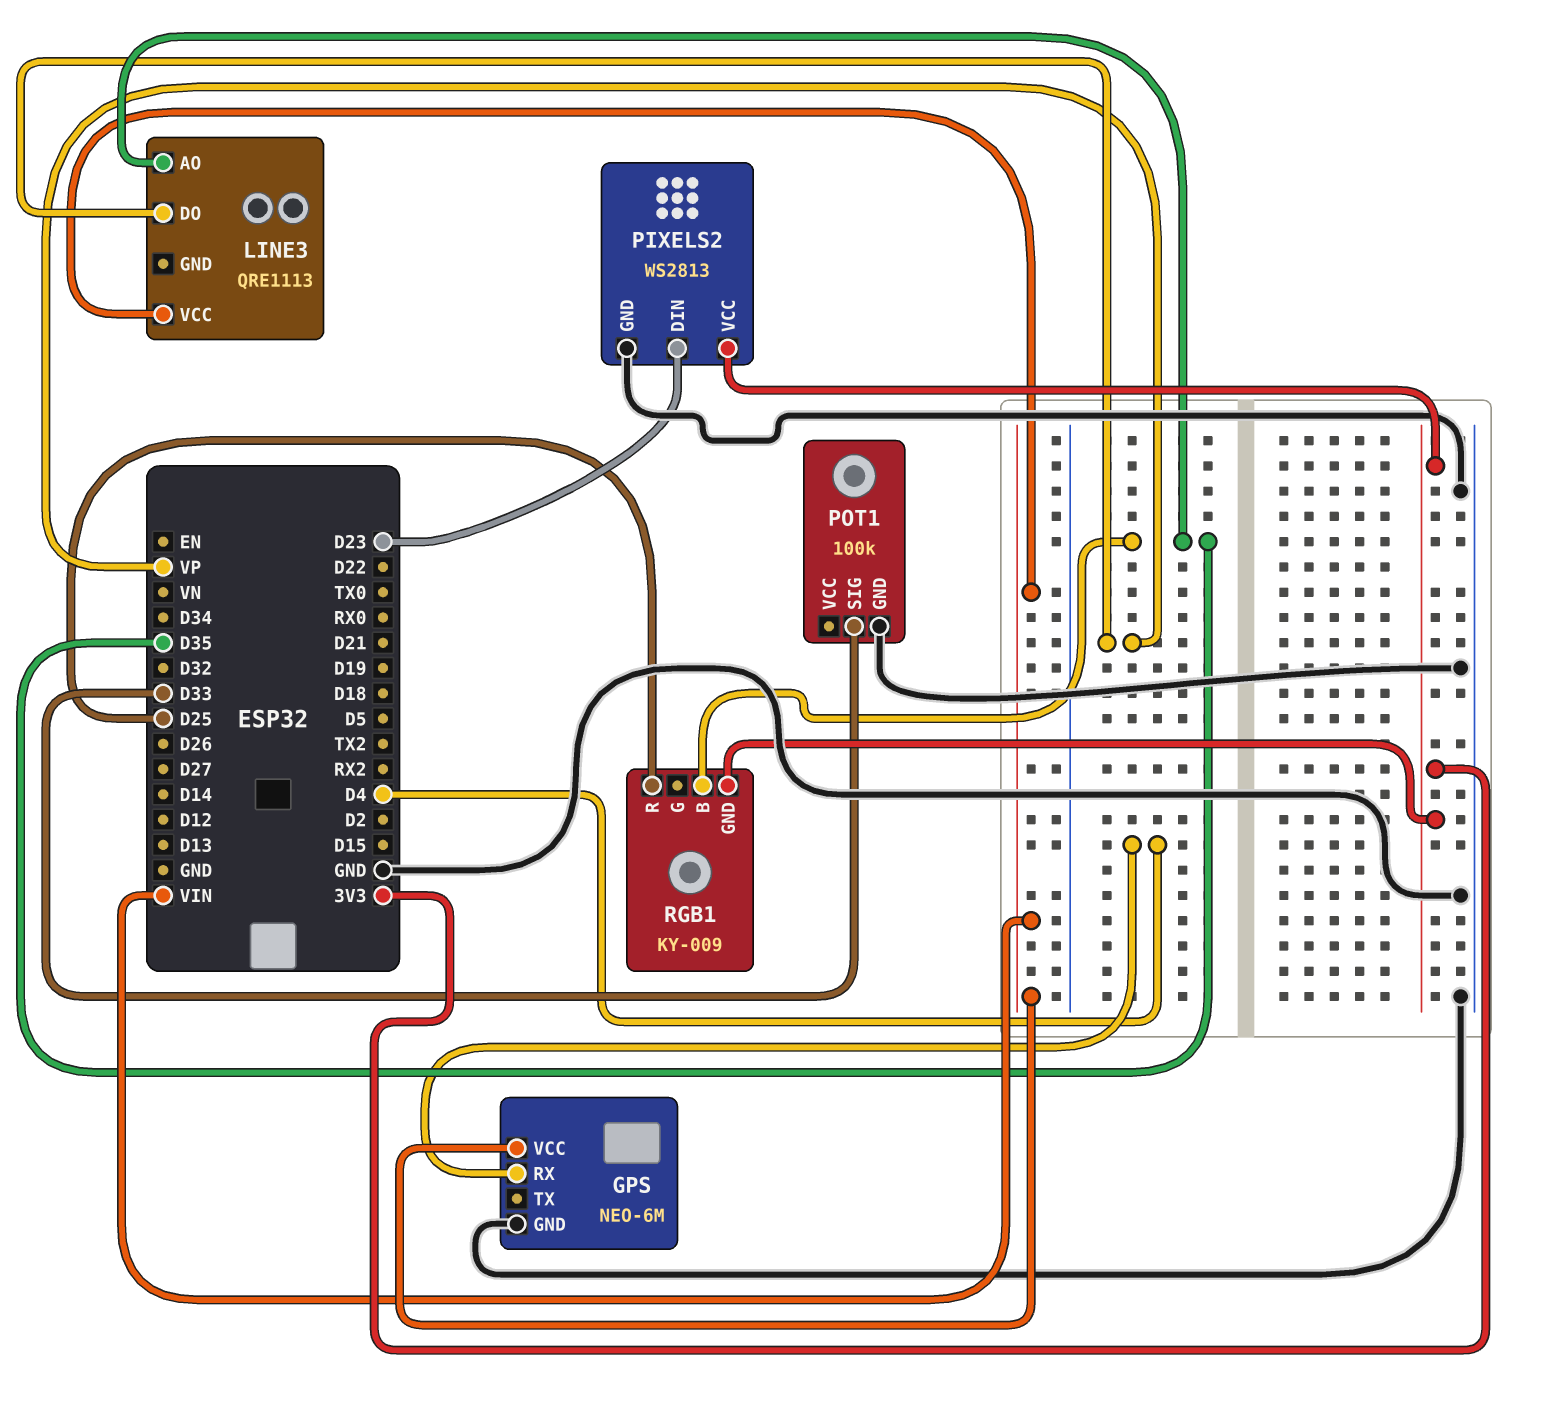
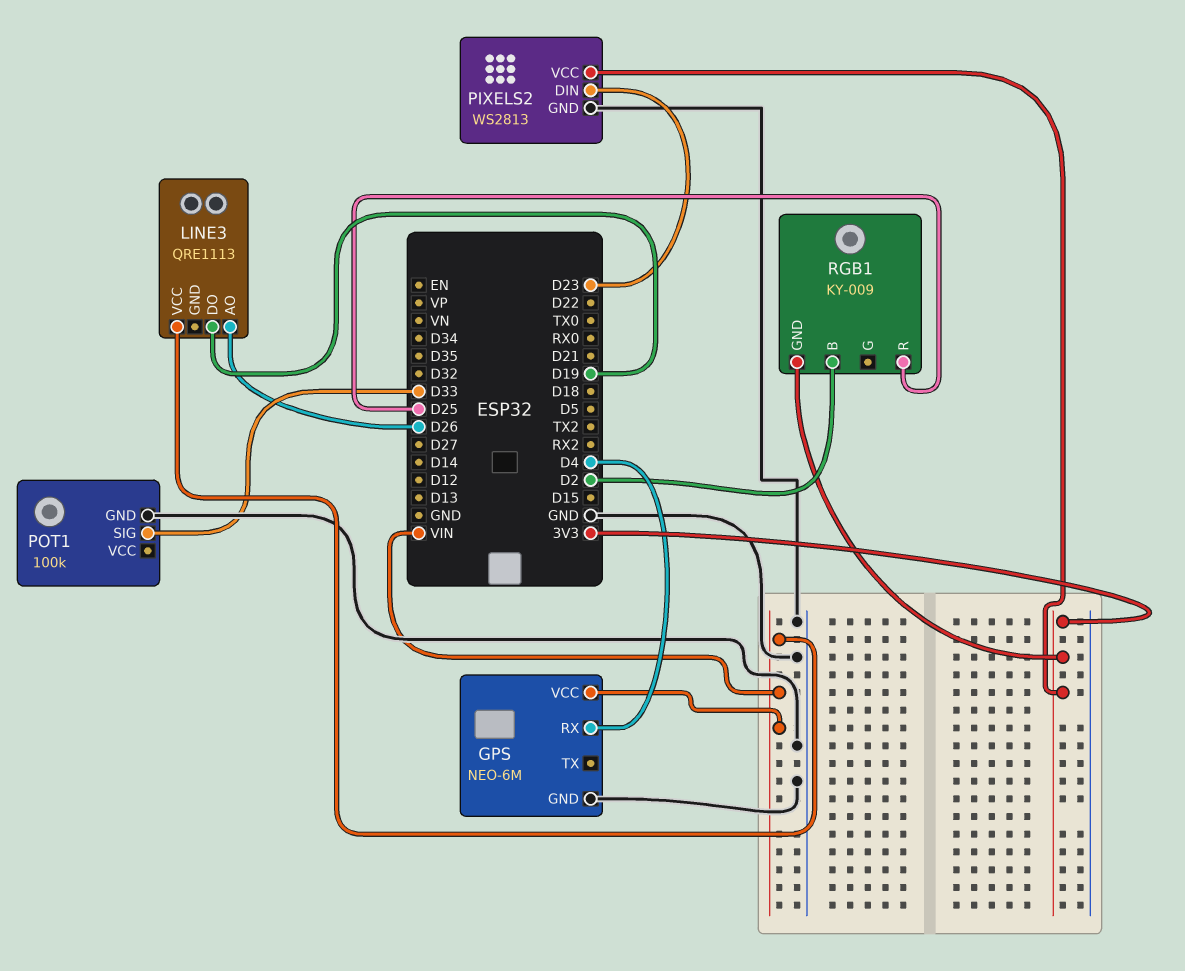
LINE3 pin AO: D35 -> D26
LINE3 pin DO: VP -> D19
RGB1 pin B: D35 -> D2

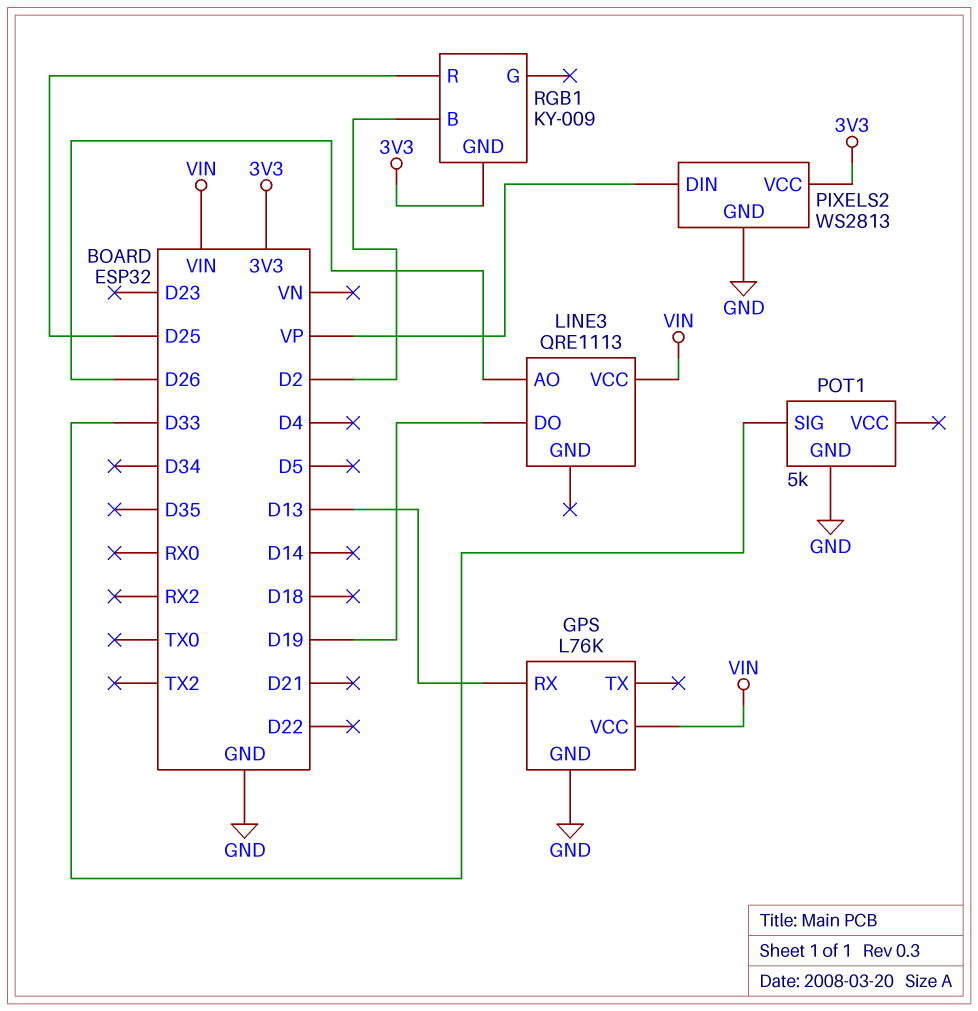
GPS: NEO-6M -> L76K
GPS pin RX: D4 -> D13
PIXELS2 pin DIN: D23 -> VP
POT1: 100k -> 5k

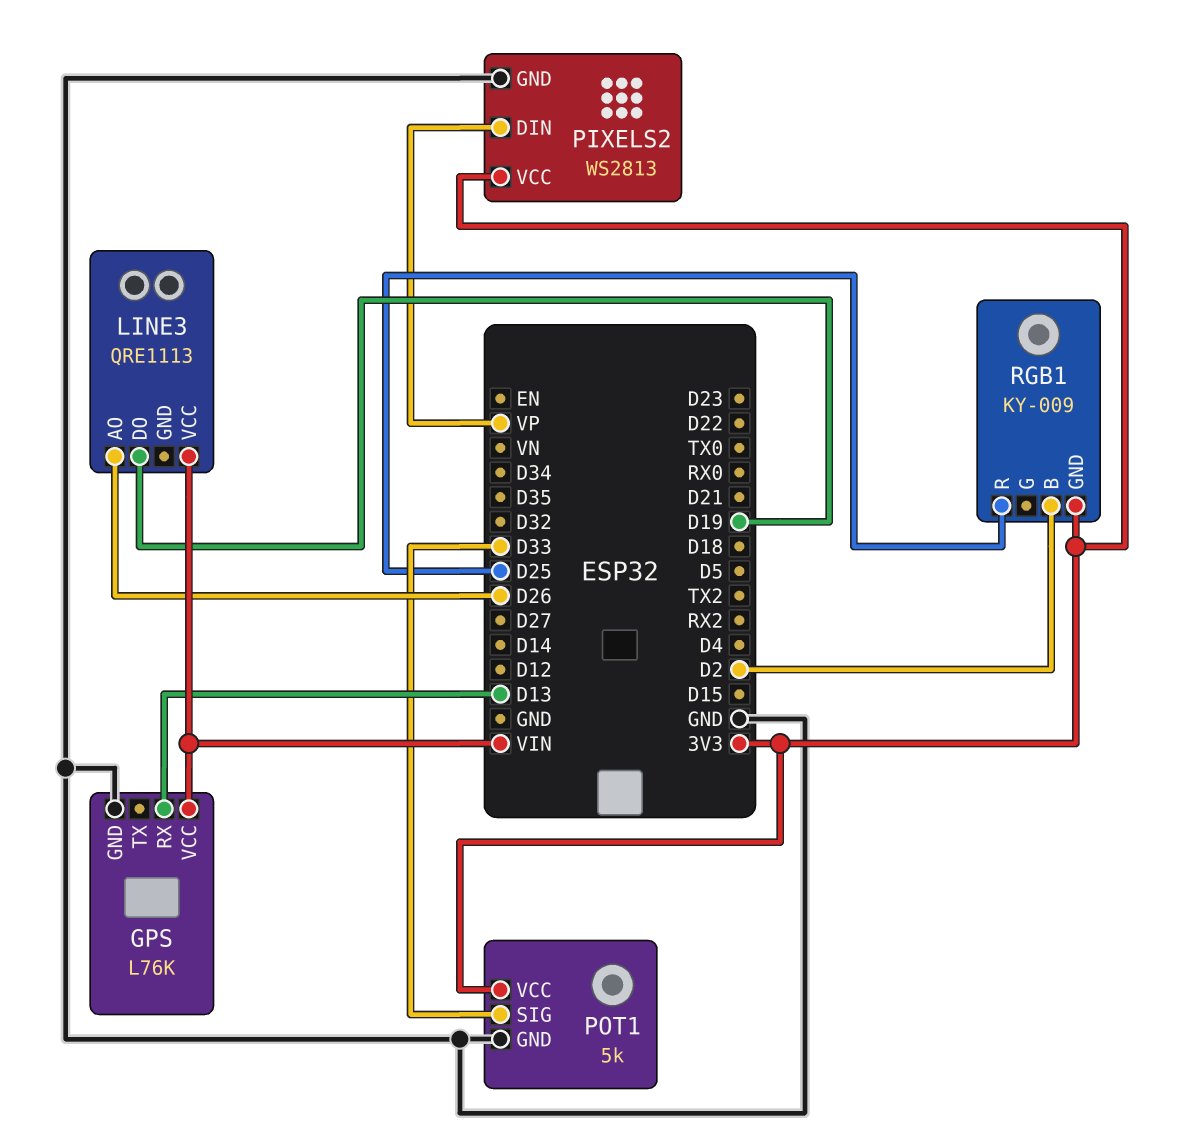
POT1 pin VCC: none -> 3V3

